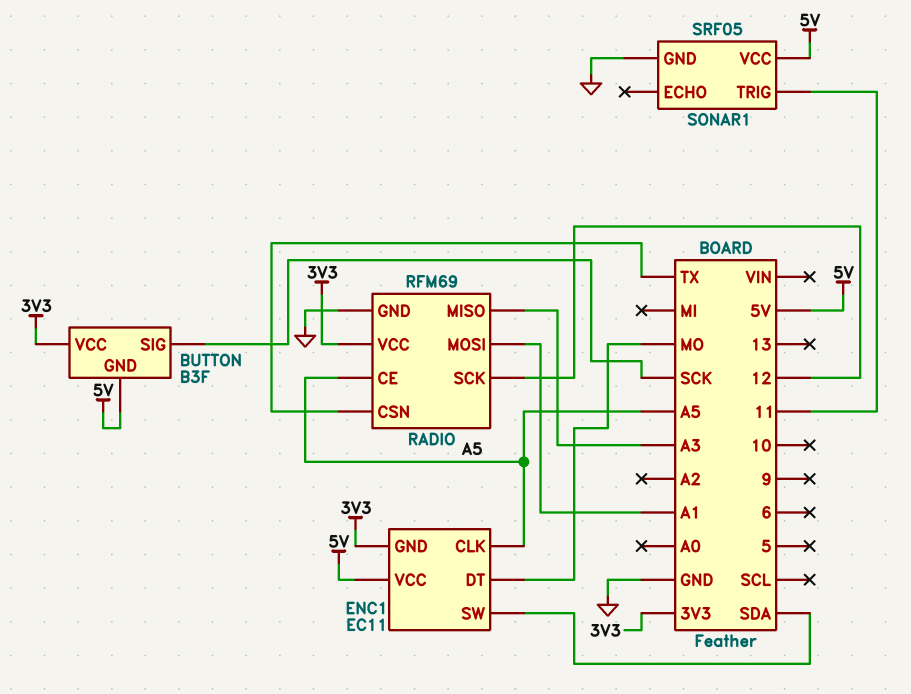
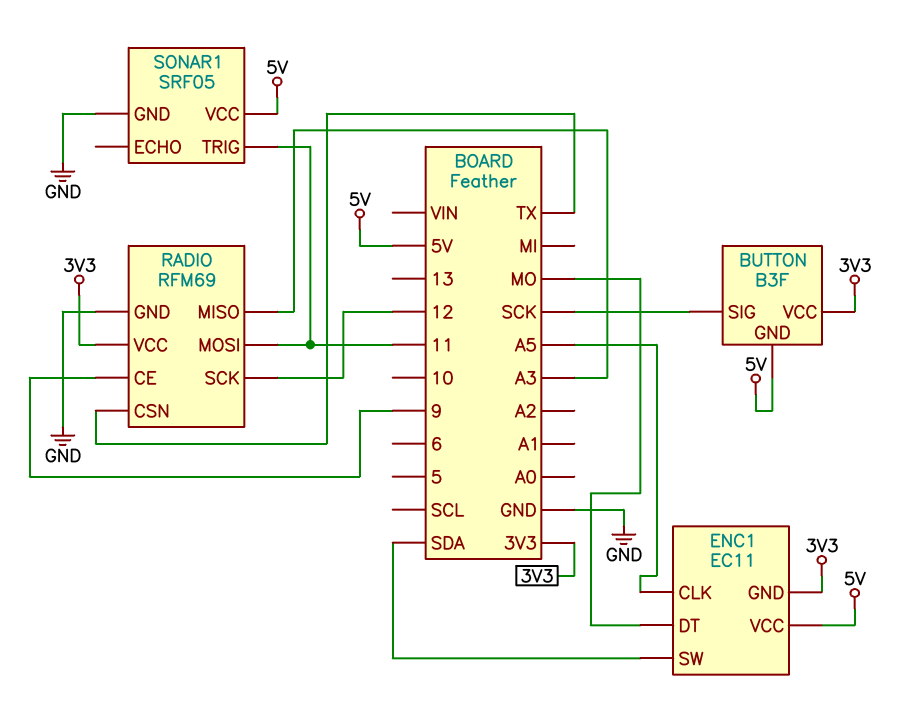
RADIO pin CE: A5 -> 9
RADIO pin MOSI: A1 -> 11

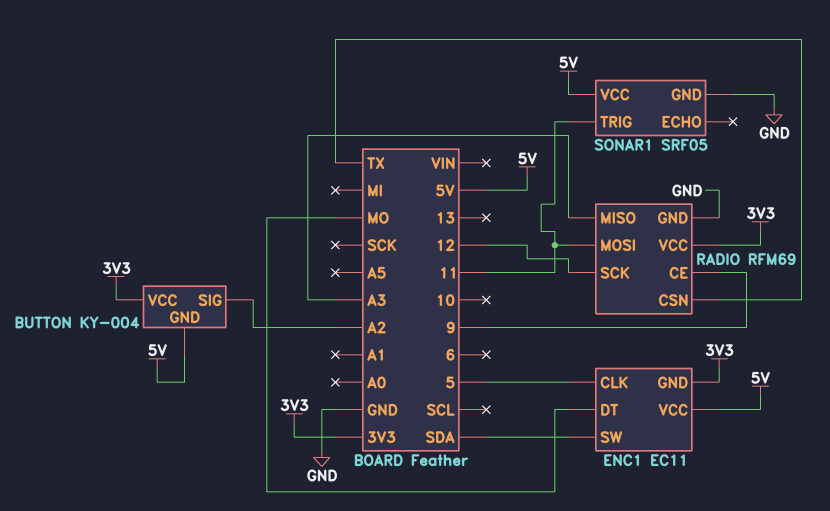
BUTTON: B3F -> KY-004
BUTTON pin SIG: SCK -> A2
ENC1 pin CLK: A5 -> 5

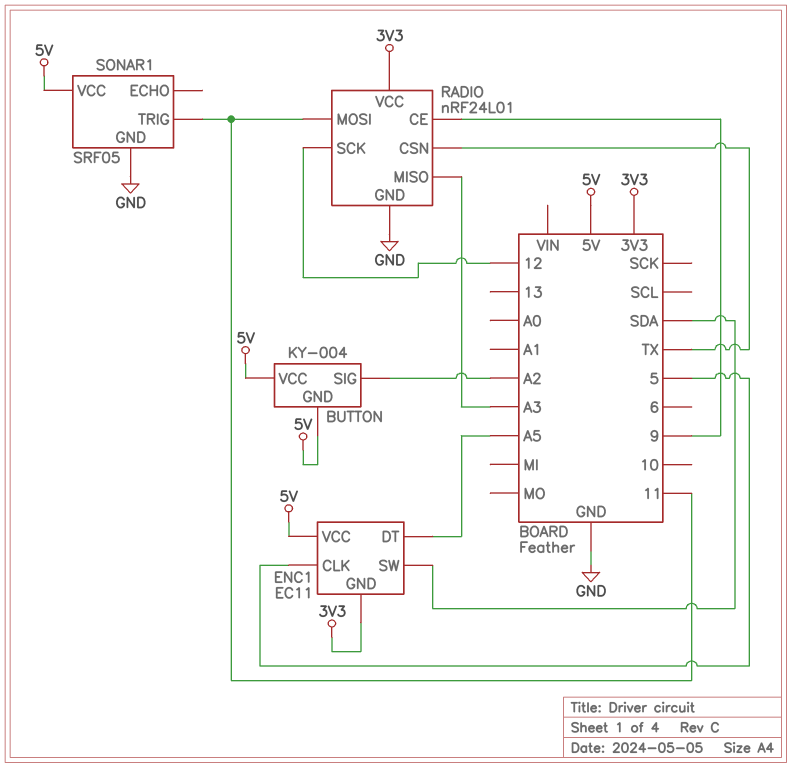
BUTTON pin VCC: 3V3 -> 5V
ENC1 pin DT: MO -> A5
RADIO: RFM69 -> nRF24L01

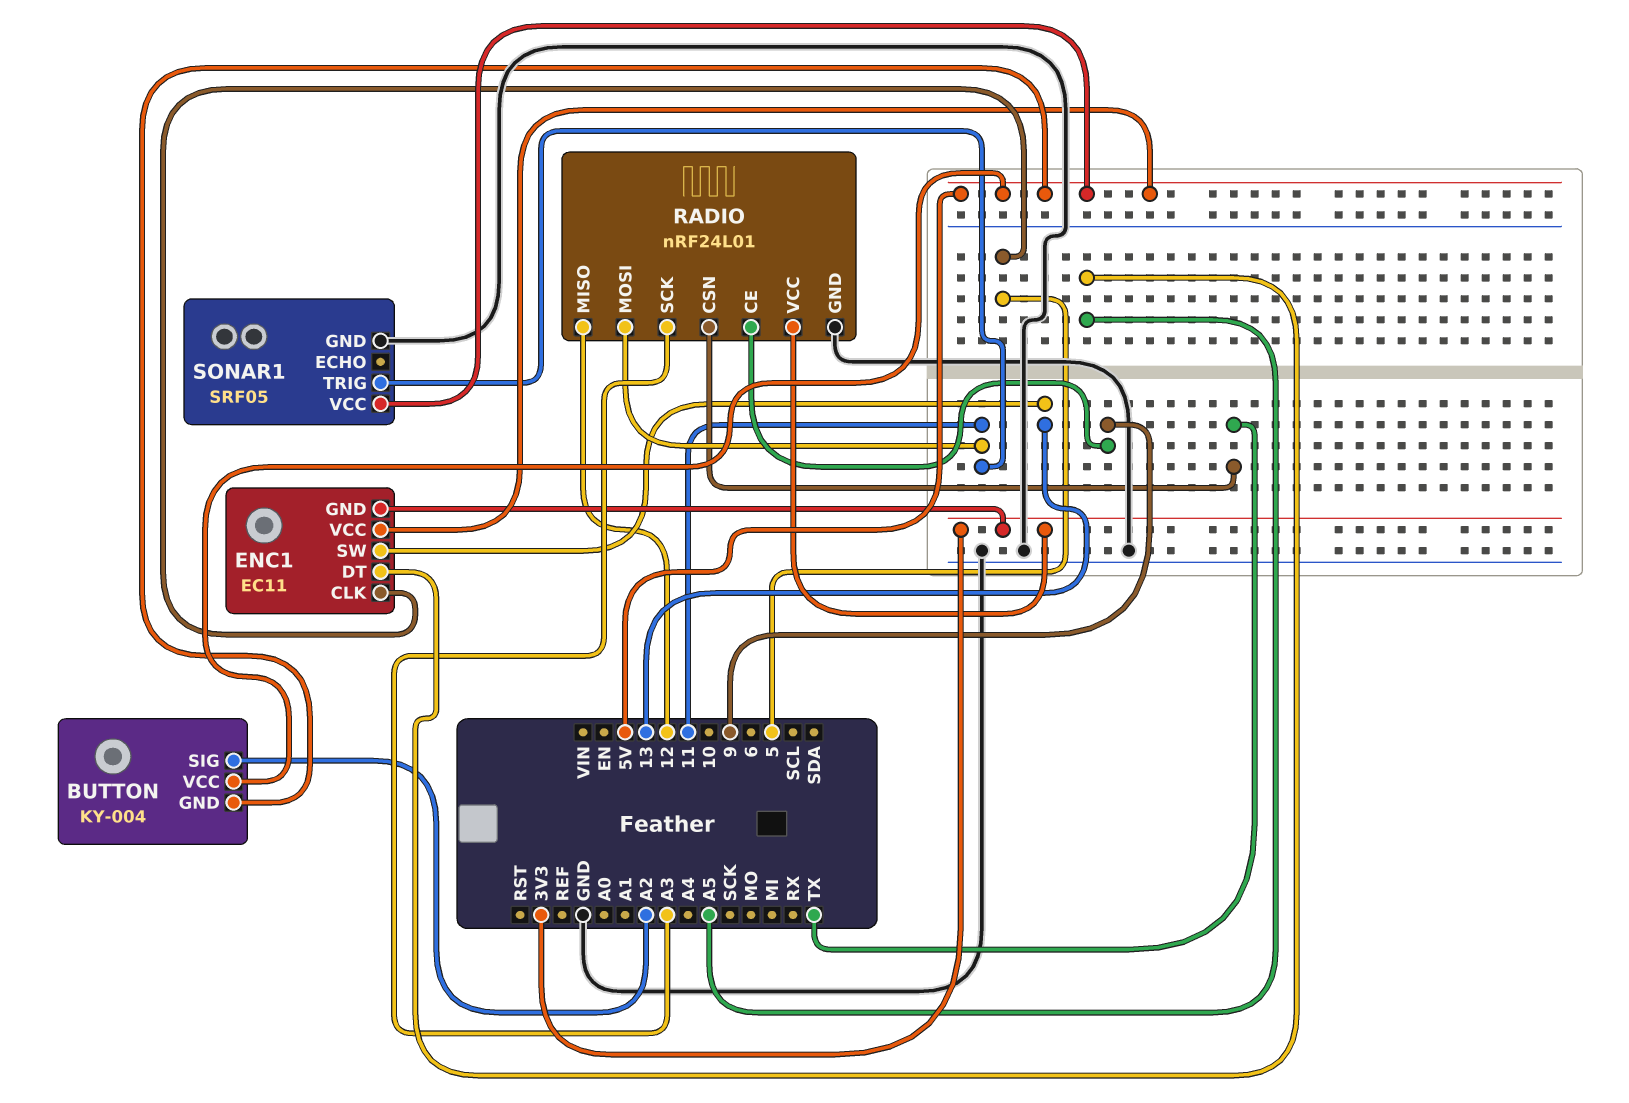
ENC1 pin SW: SDA -> 13
RADIO pin MISO: A3 -> 12
RADIO pin SCK: 12 -> A3

